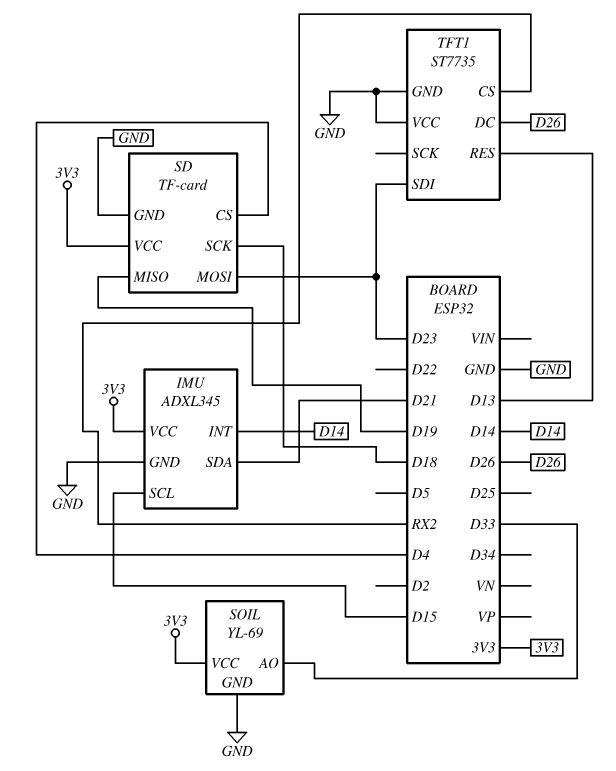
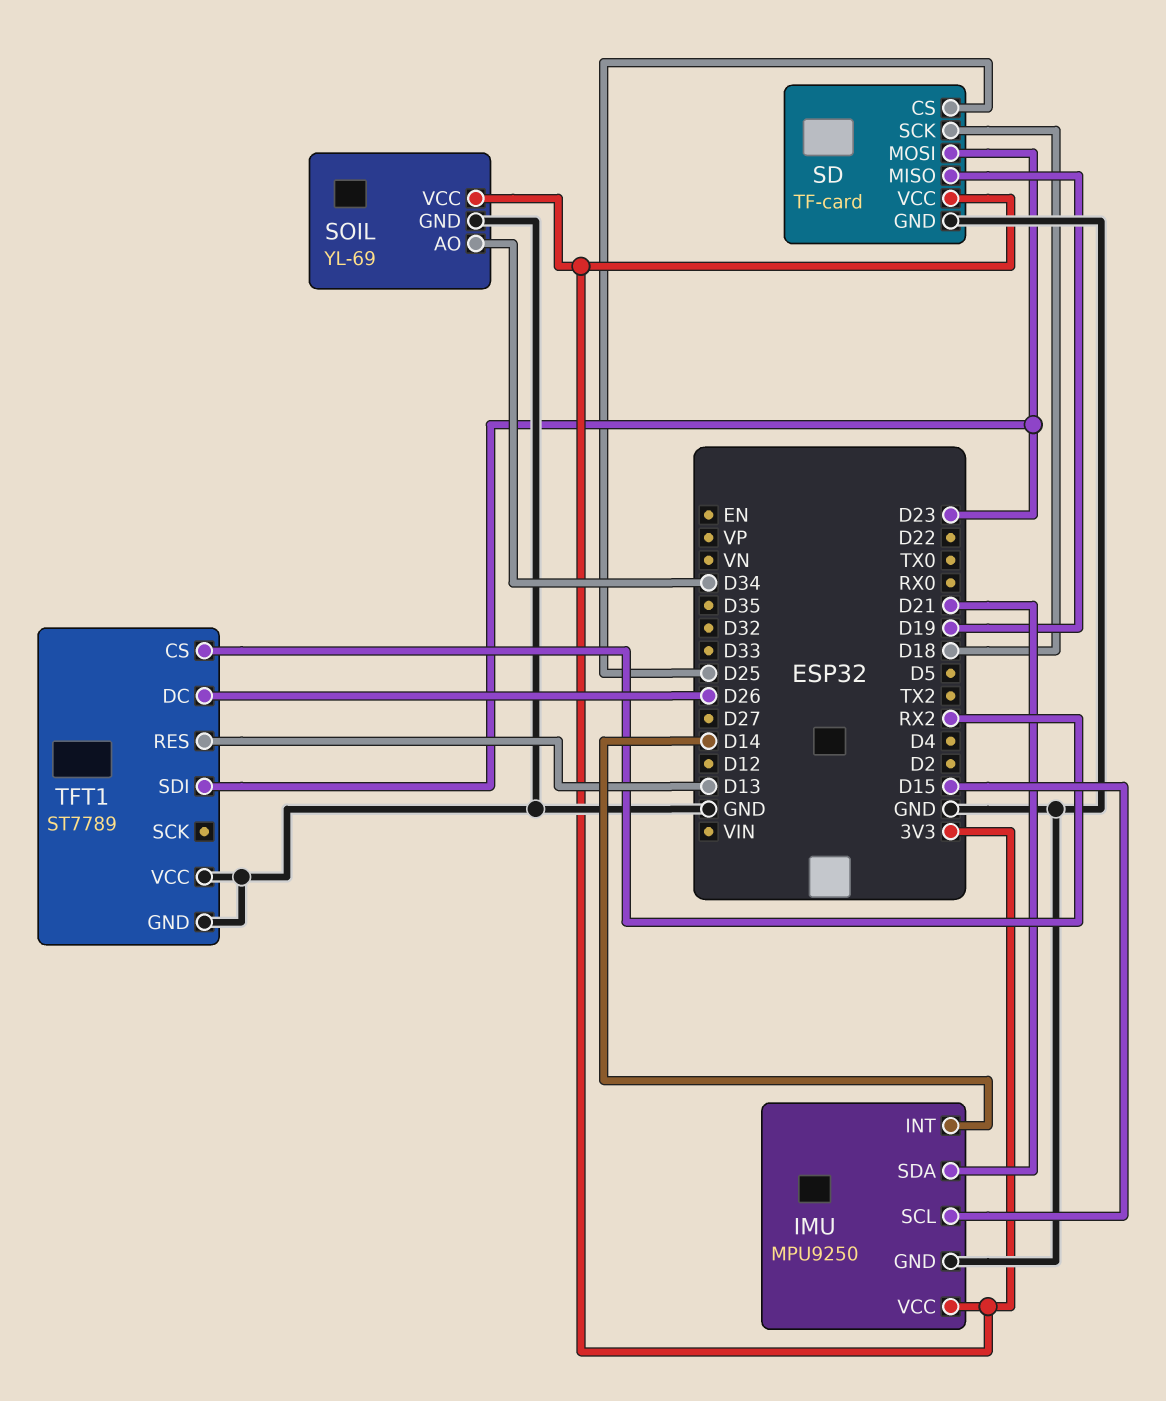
IMU: ADXL345 -> MPU9250
SD pin CS: D4 -> D25
SOIL pin AO: D33 -> D34
TFT1: ST7735 -> ST7789

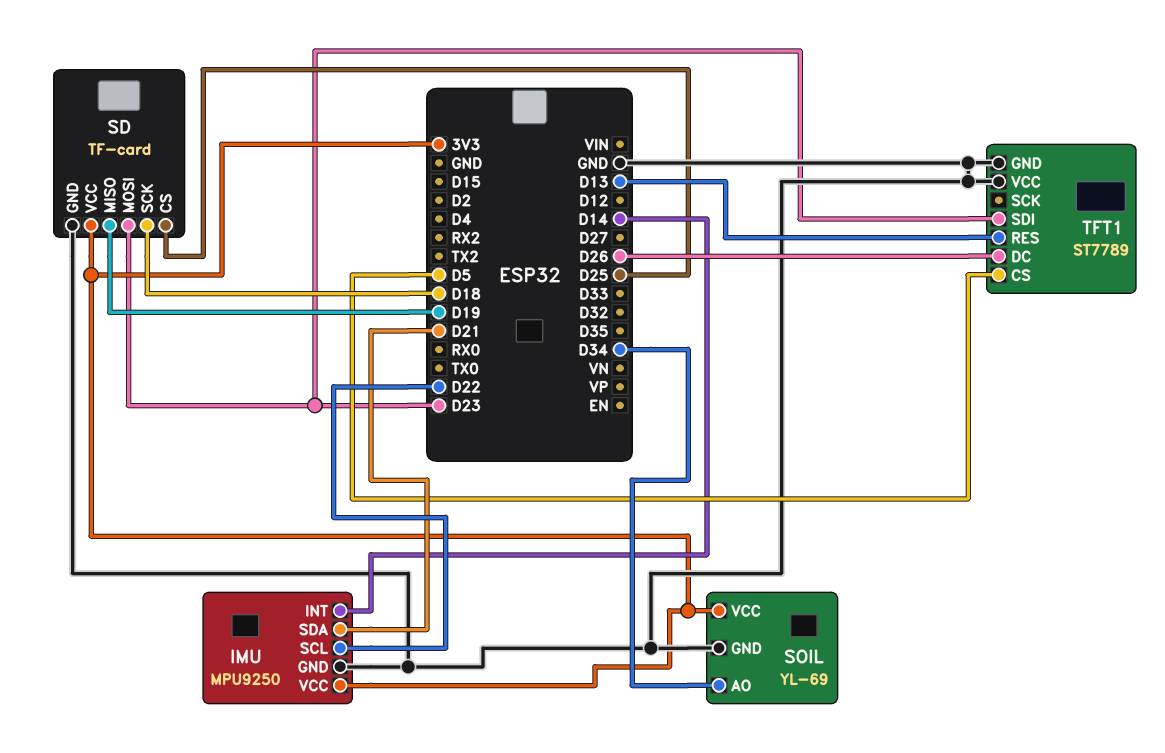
IMU pin SCL: D15 -> D22
TFT1 pin CS: RX2 -> D5

